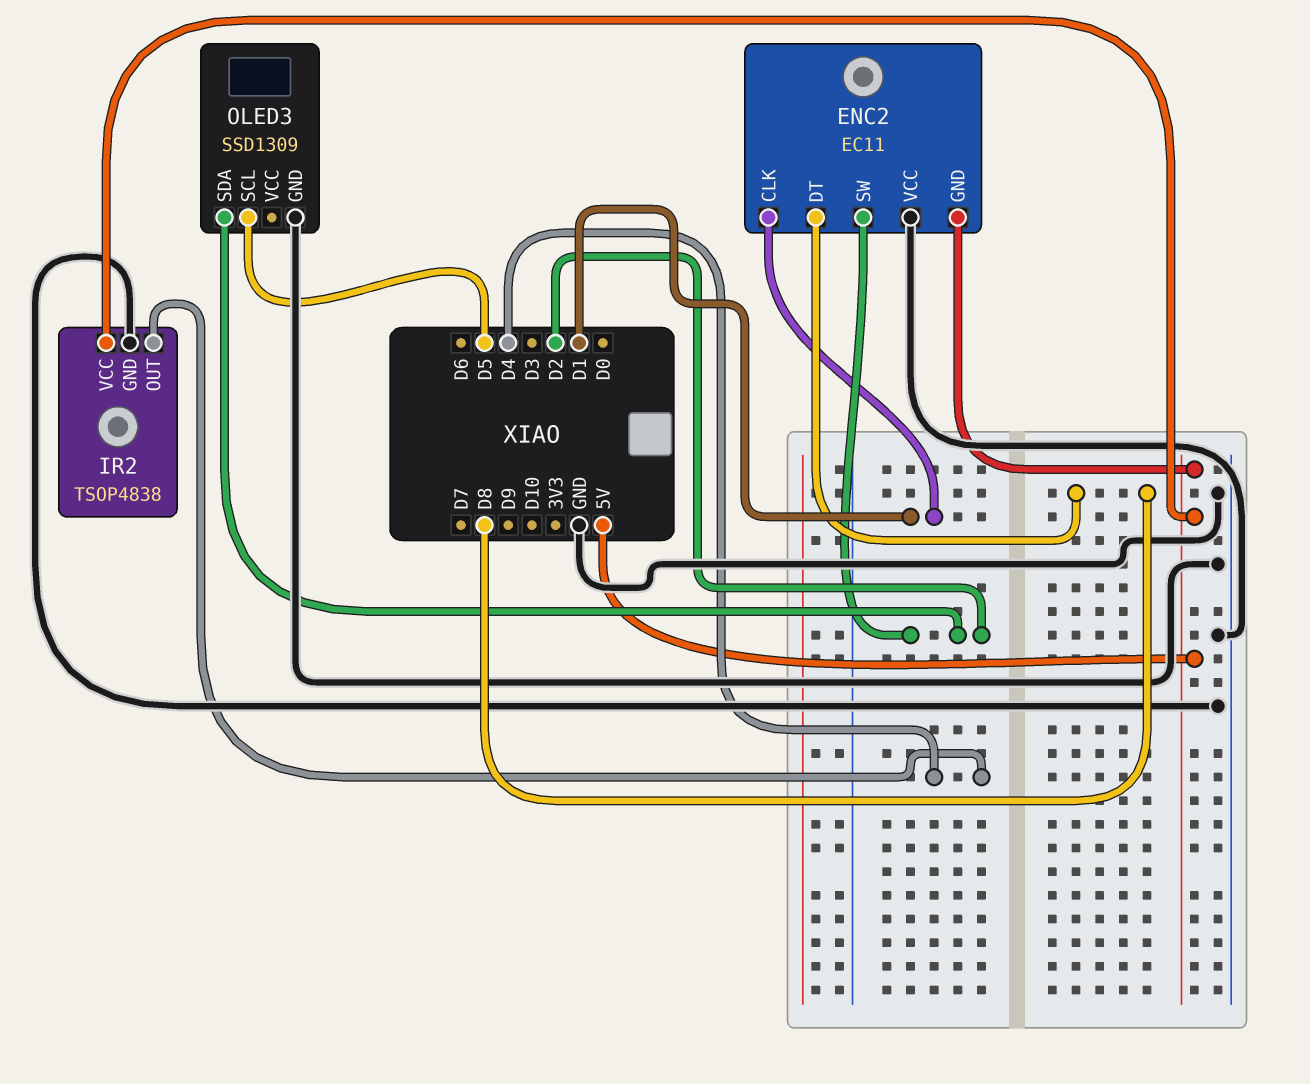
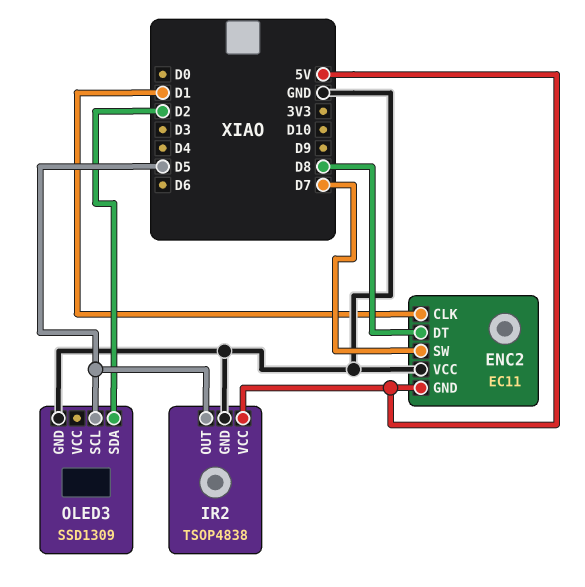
ENC2 pin SW: D2 -> D7
IR2 pin OUT: D4 -> D5

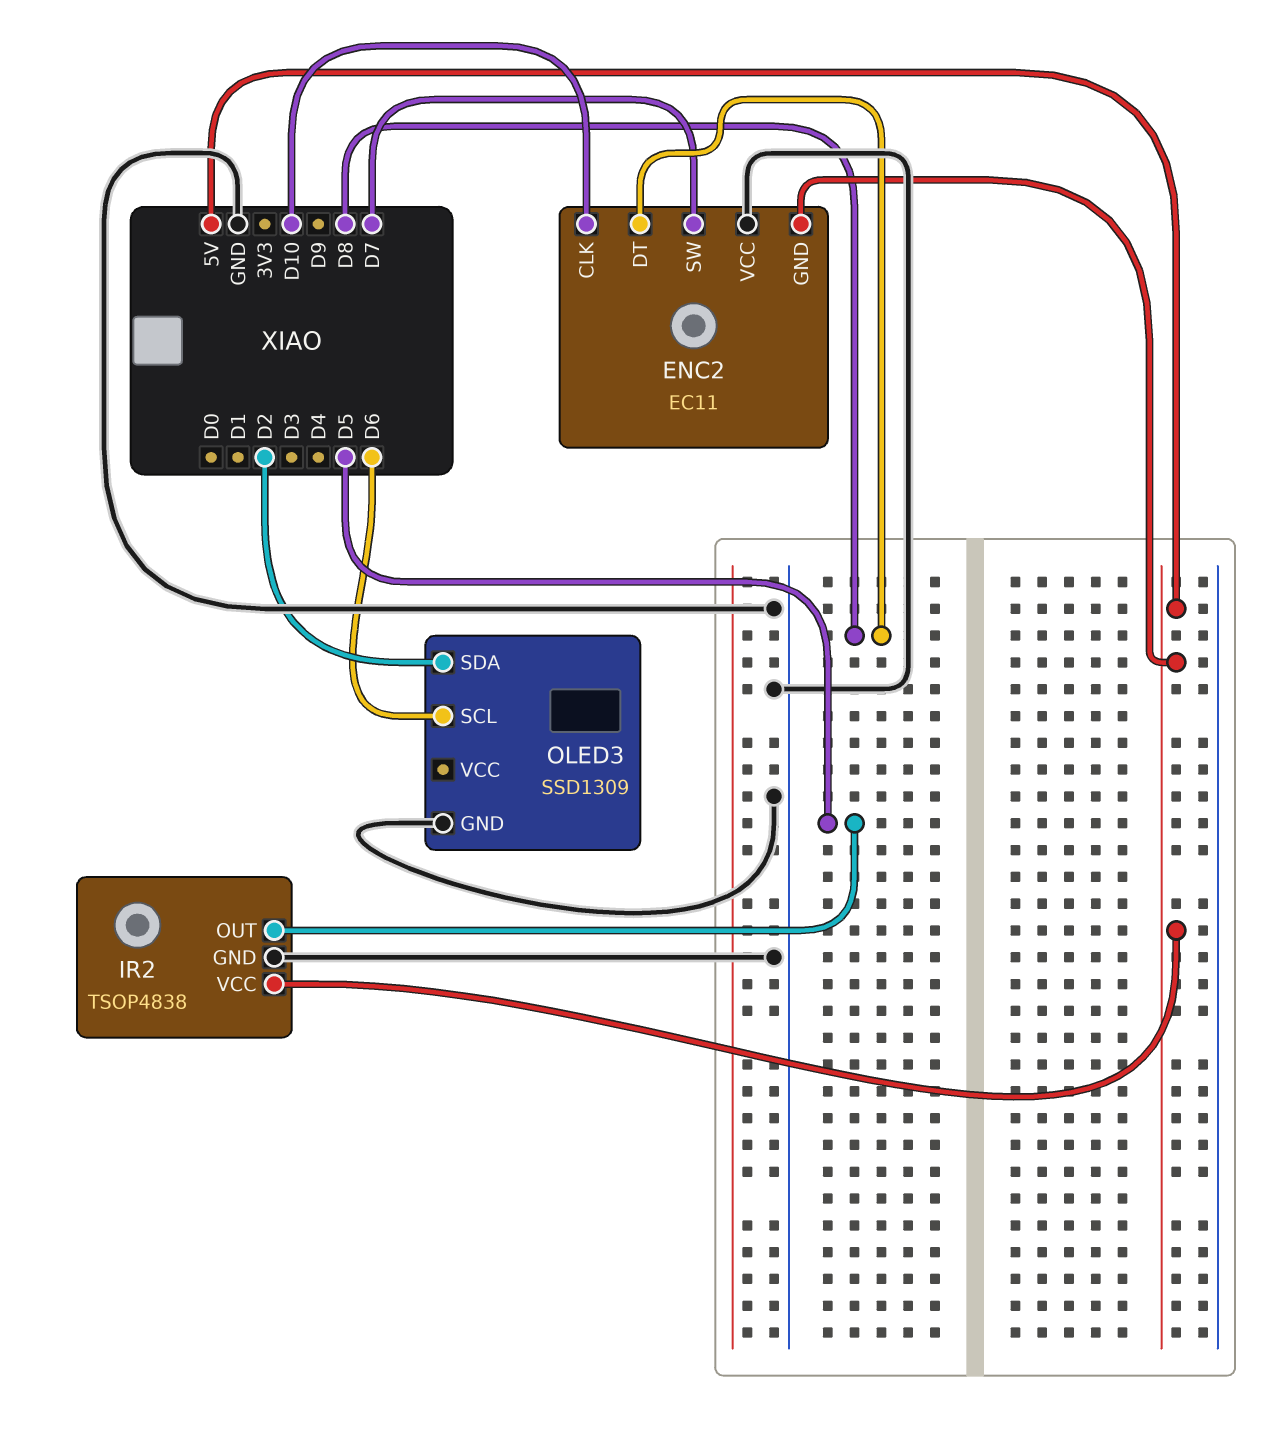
ENC2 pin CLK: D1 -> D10
OLED3 pin SCL: D5 -> D6

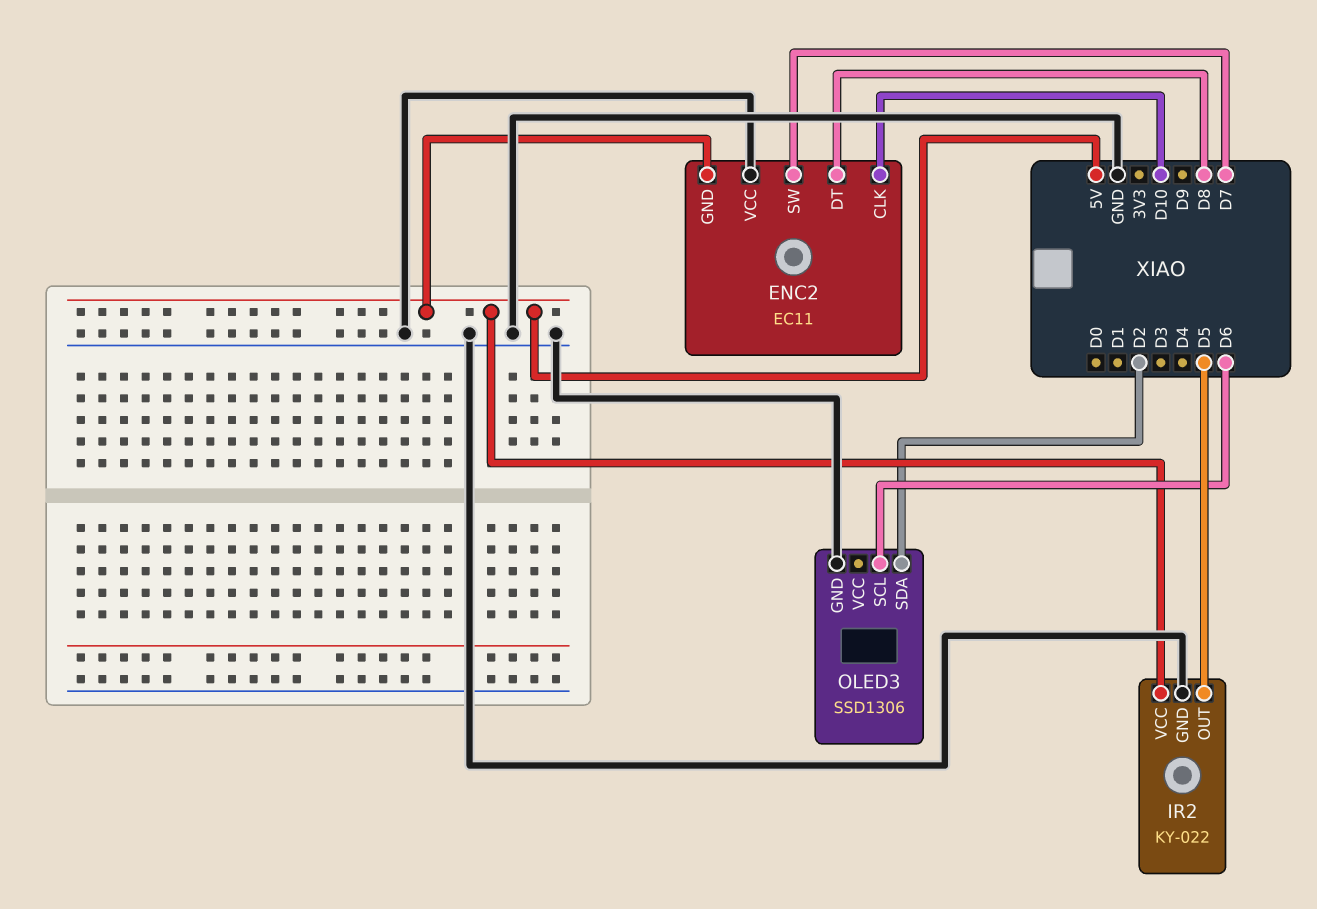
IR2: TSOP4838 -> KY-022
OLED3: SSD1309 -> SSD1306

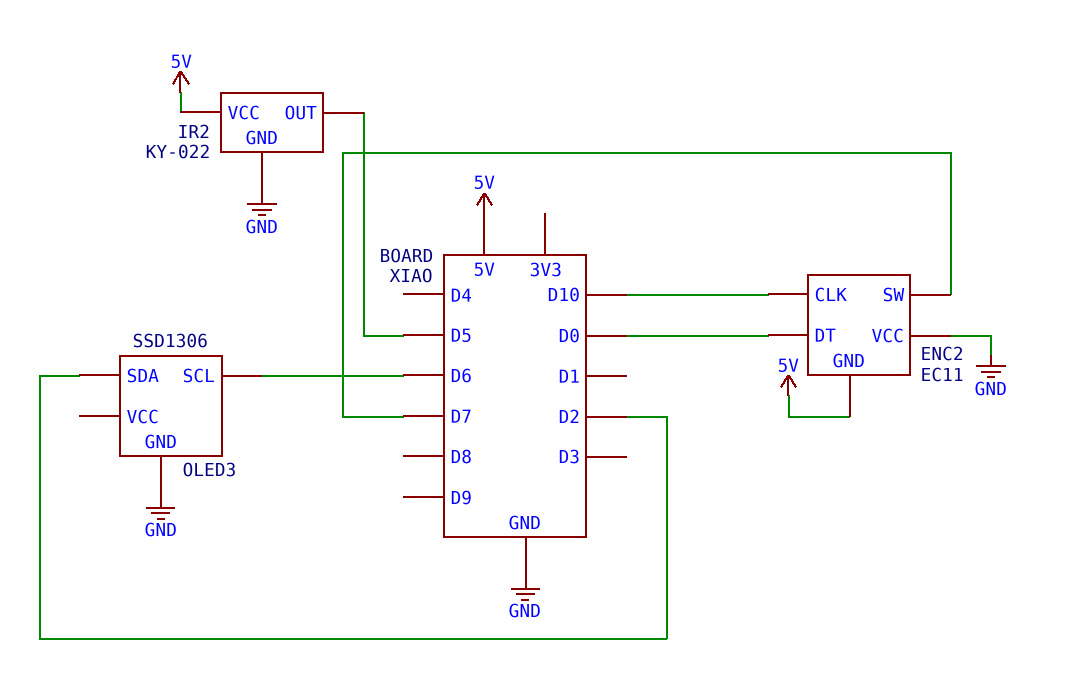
ENC2 pin DT: D8 -> D0

